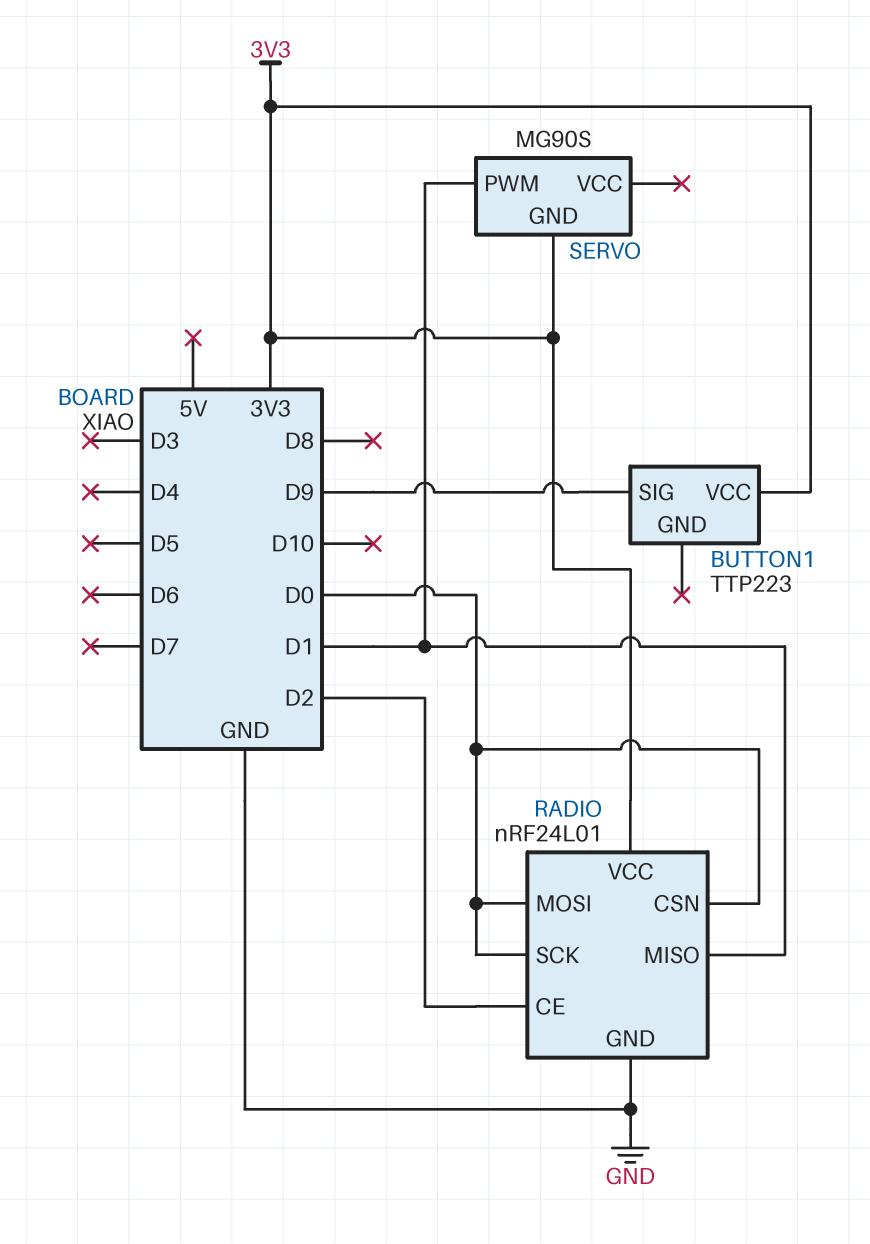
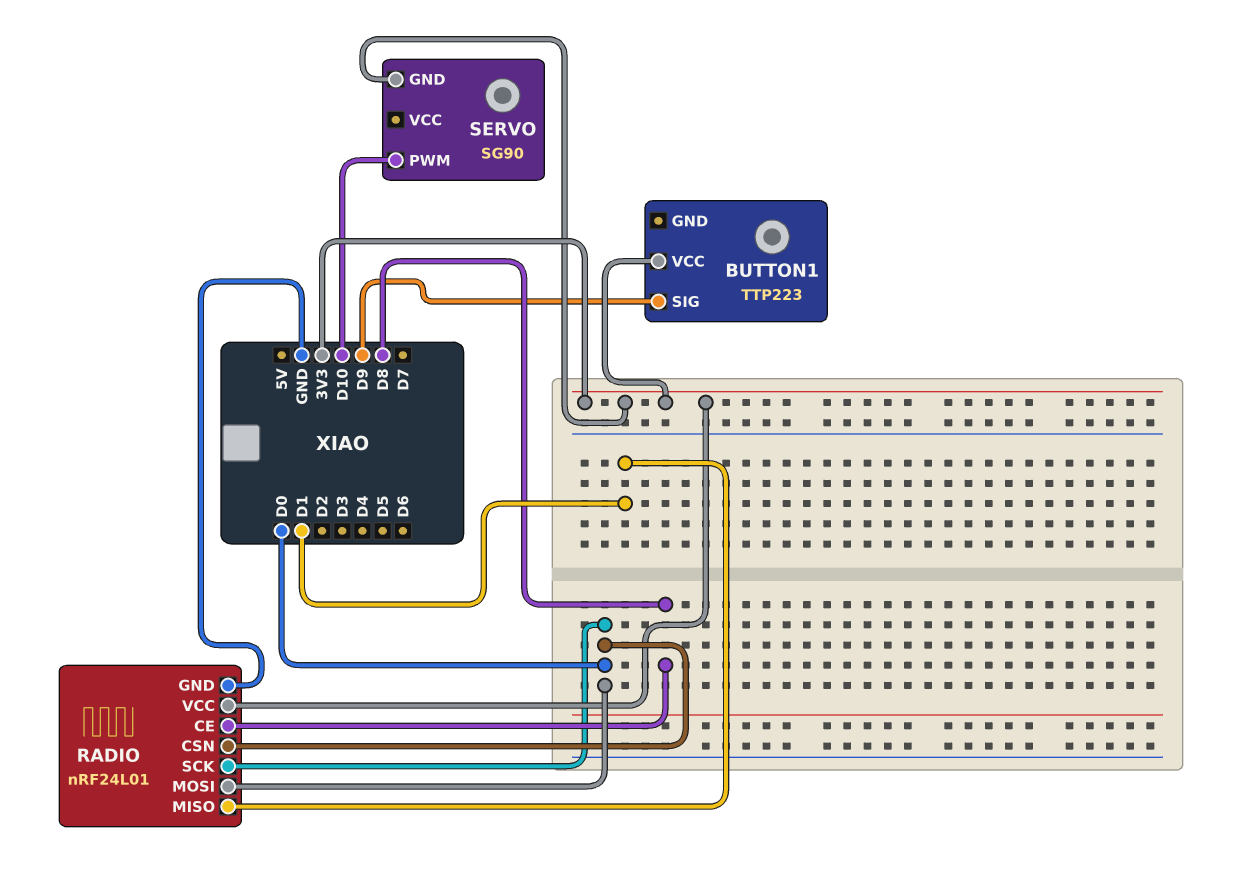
RADIO pin CE: D2 -> D8
SERVO: MG90S -> SG90
SERVO pin PWM: D1 -> D10

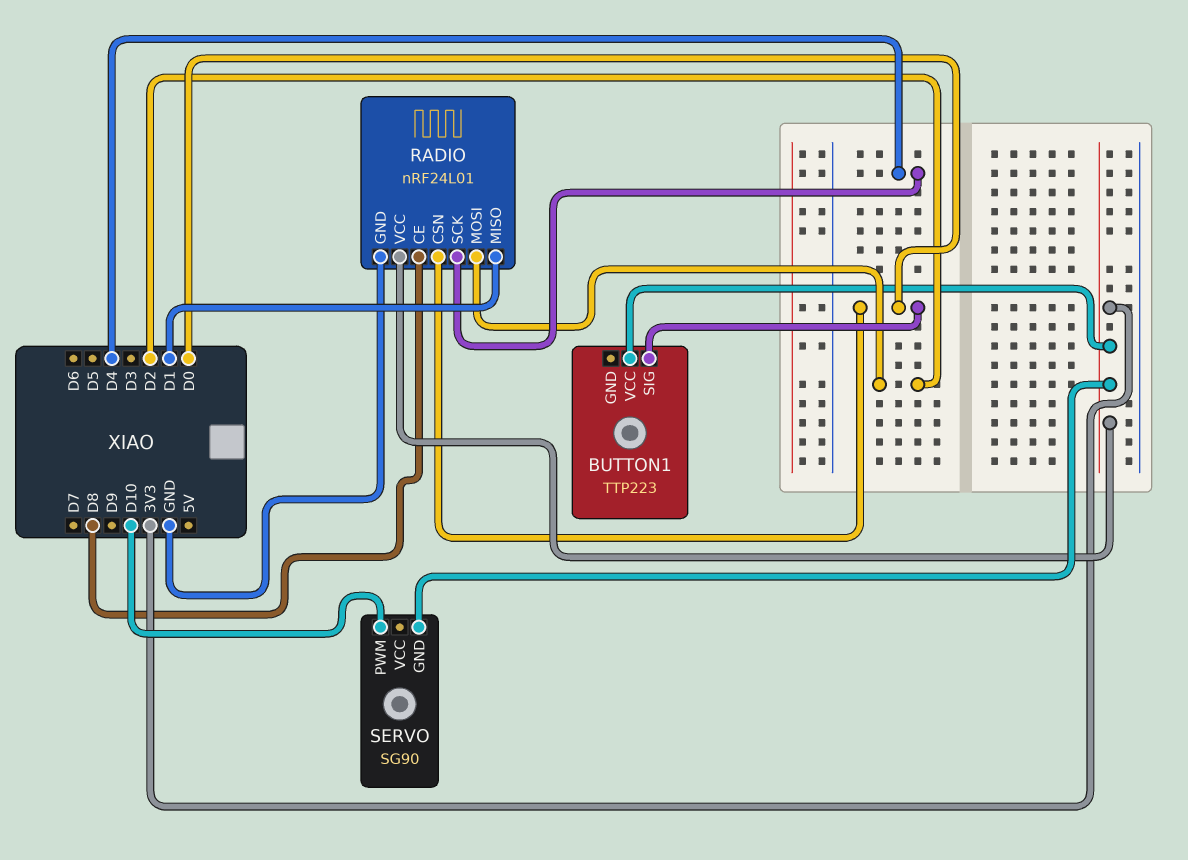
BUTTON1 pin SIG: D9 -> D0
RADIO pin MOSI: D0 -> D2
RADIO pin SCK: D0 -> D4

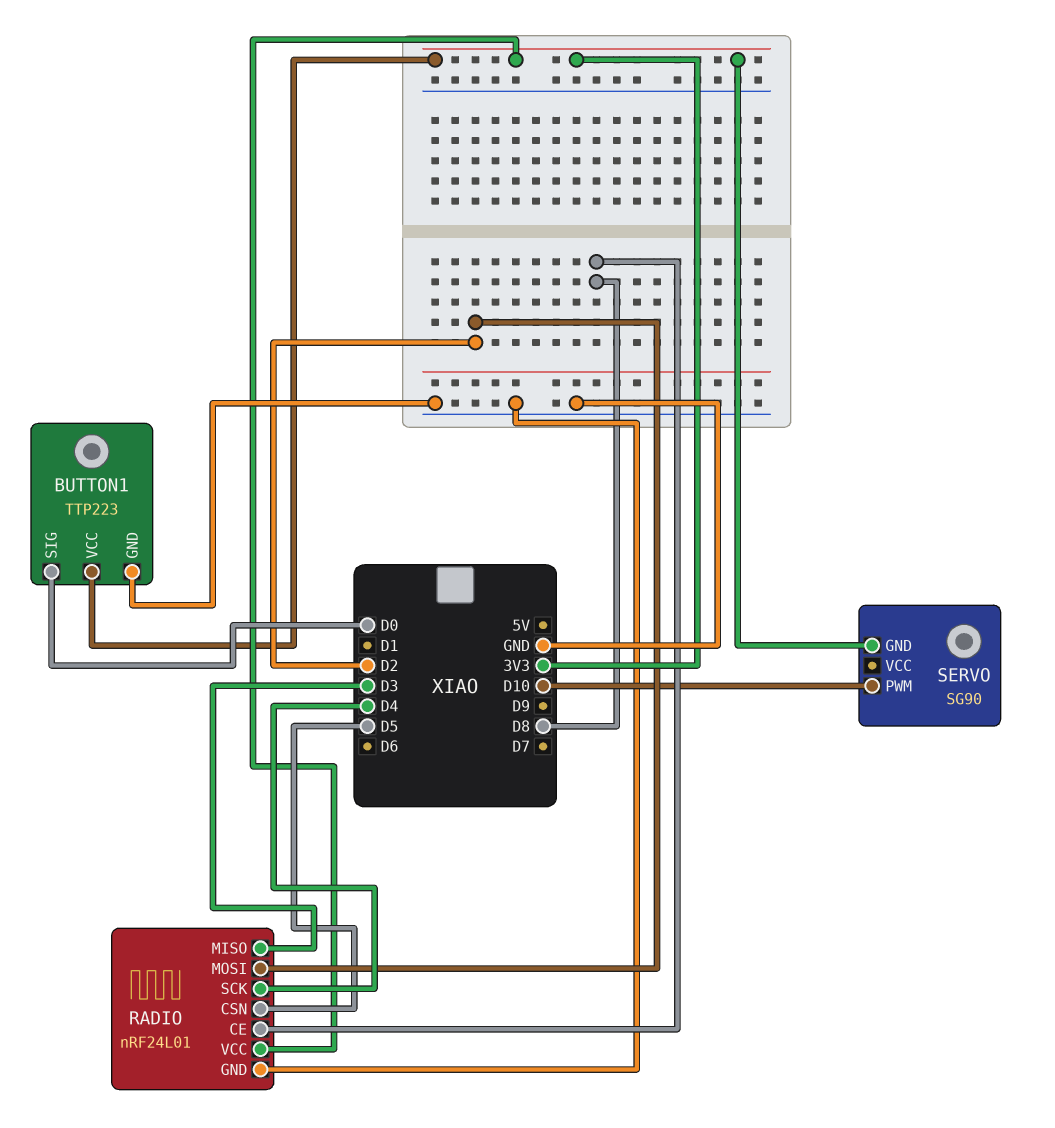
BUTTON1 pin GND: none -> GND
RADIO pin CSN: D0 -> D5
RADIO pin MISO: D1 -> D3

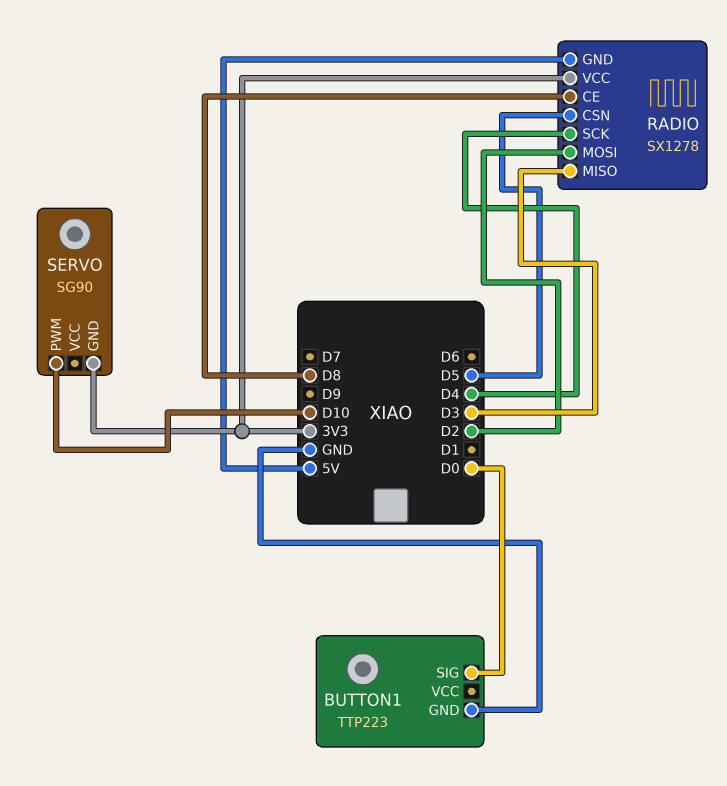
BUTTON1 pin VCC: 3V3 -> none
RADIO: nRF24L01 -> SX1278
RADIO pin GND: GND -> 5V

